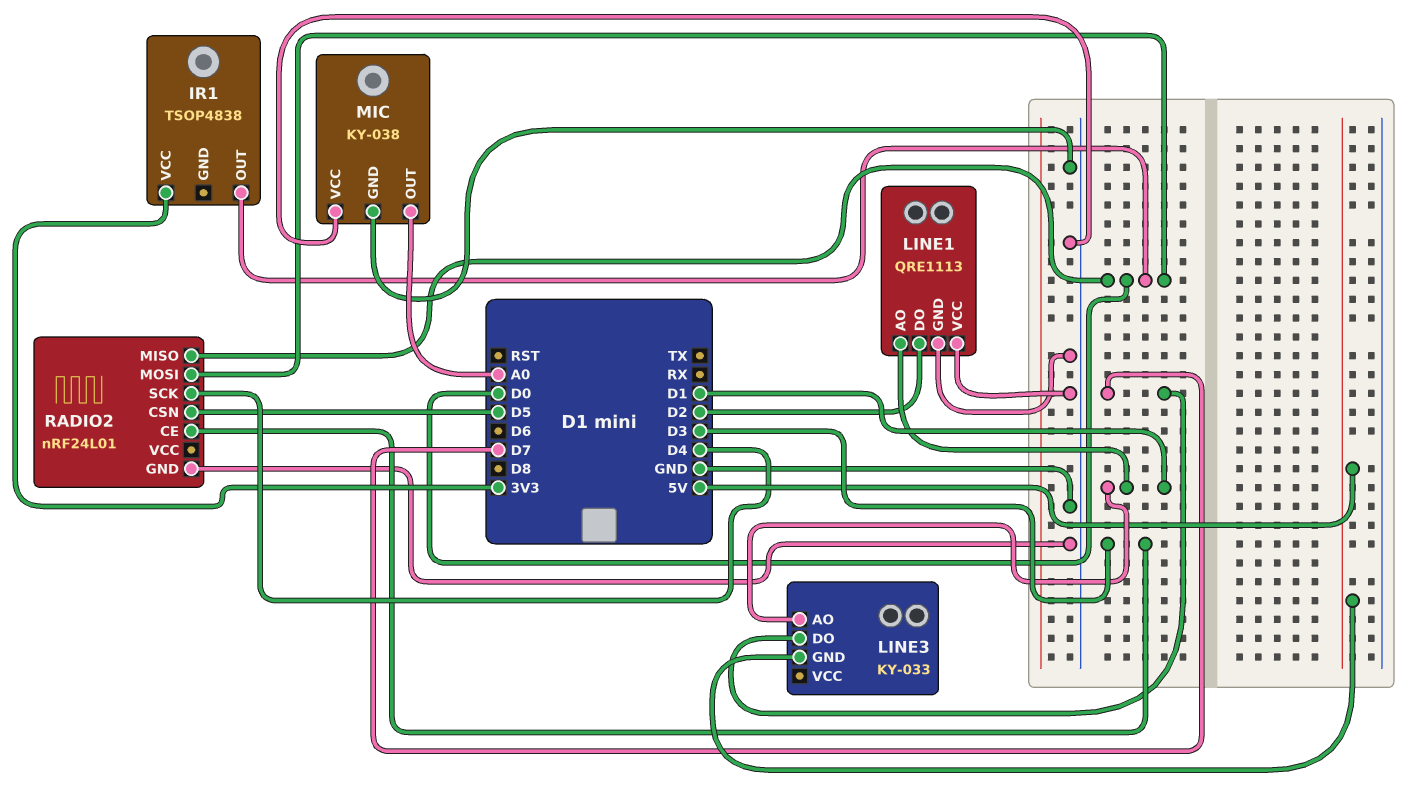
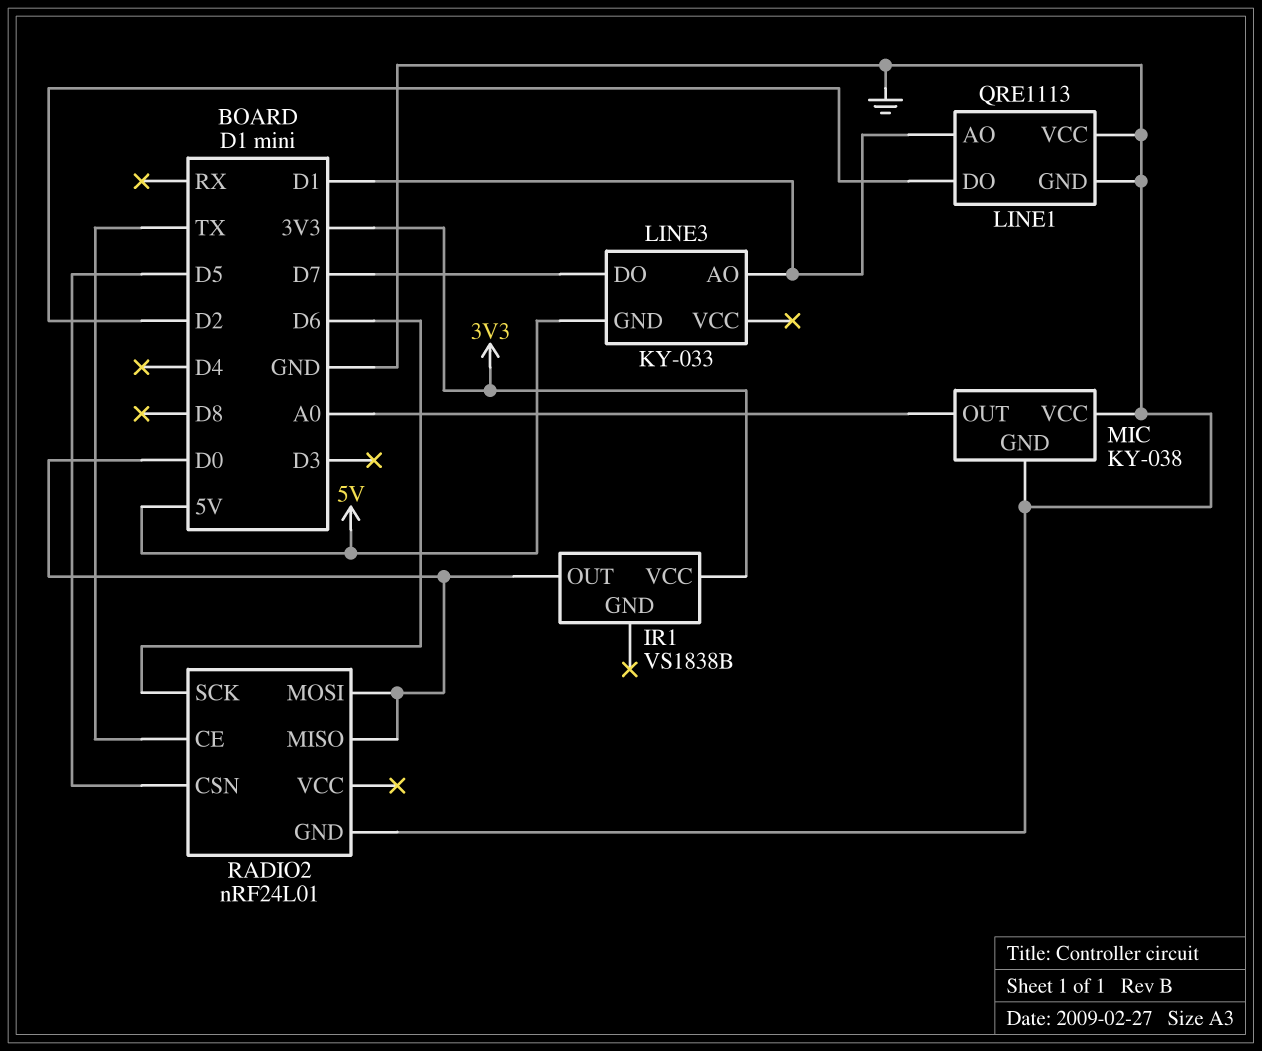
IR1: TSOP4838 -> VS1838B
RADIO2 pin CE: D3 -> TX
RADIO2 pin SCK: D4 -> D6

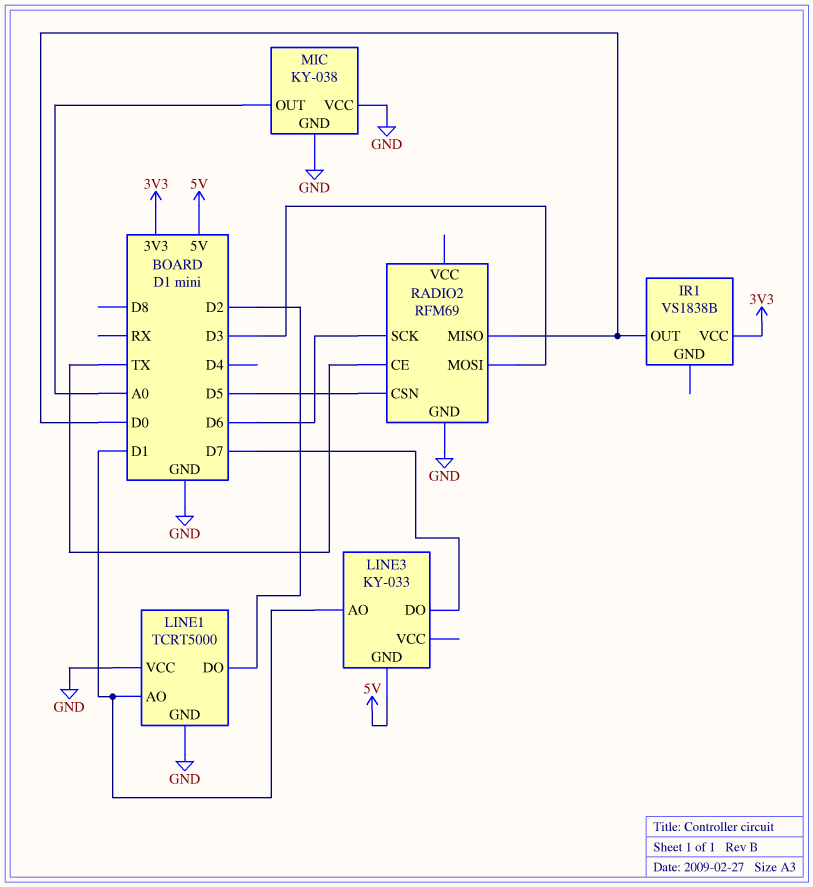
LINE1: QRE1113 -> TCRT5000
RADIO2: nRF24L01 -> RFM69
RADIO2 pin MOSI: D0 -> D3

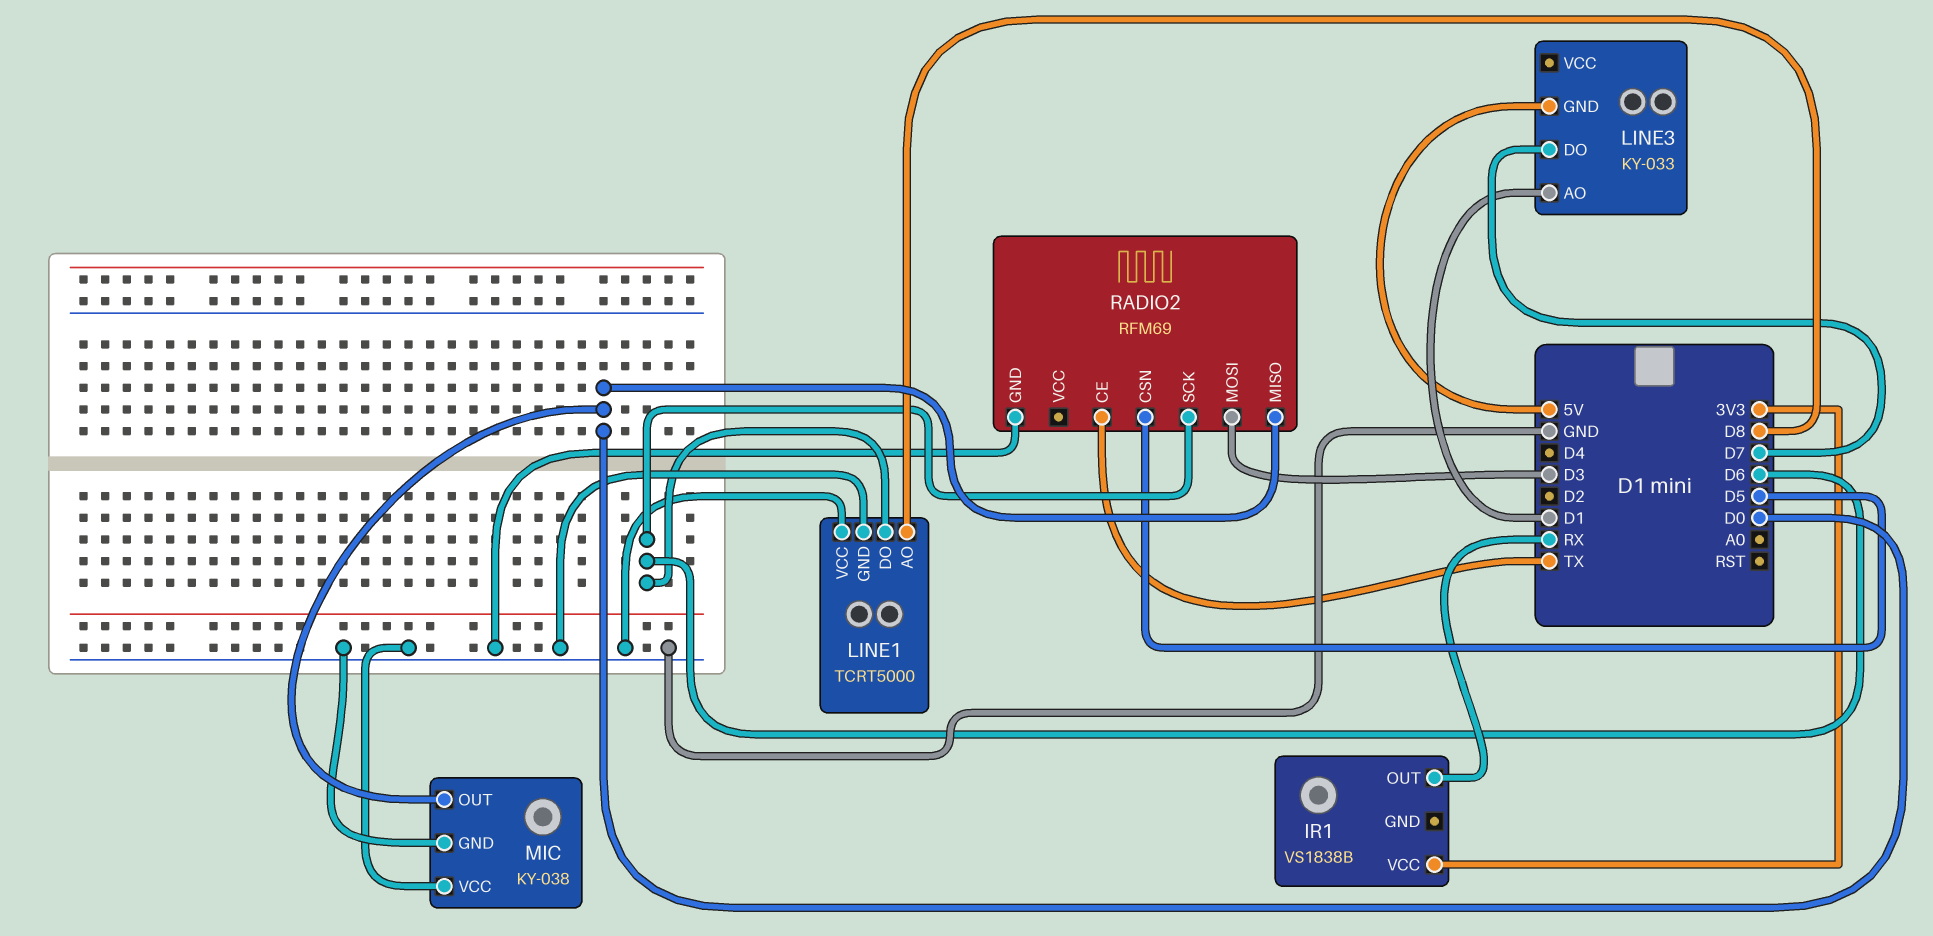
IR1 pin OUT: D0 -> RX
LINE1 pin AO: D1 -> D8
LINE1 pin DO: D2 -> D6
MIC pin OUT: A0 -> D0

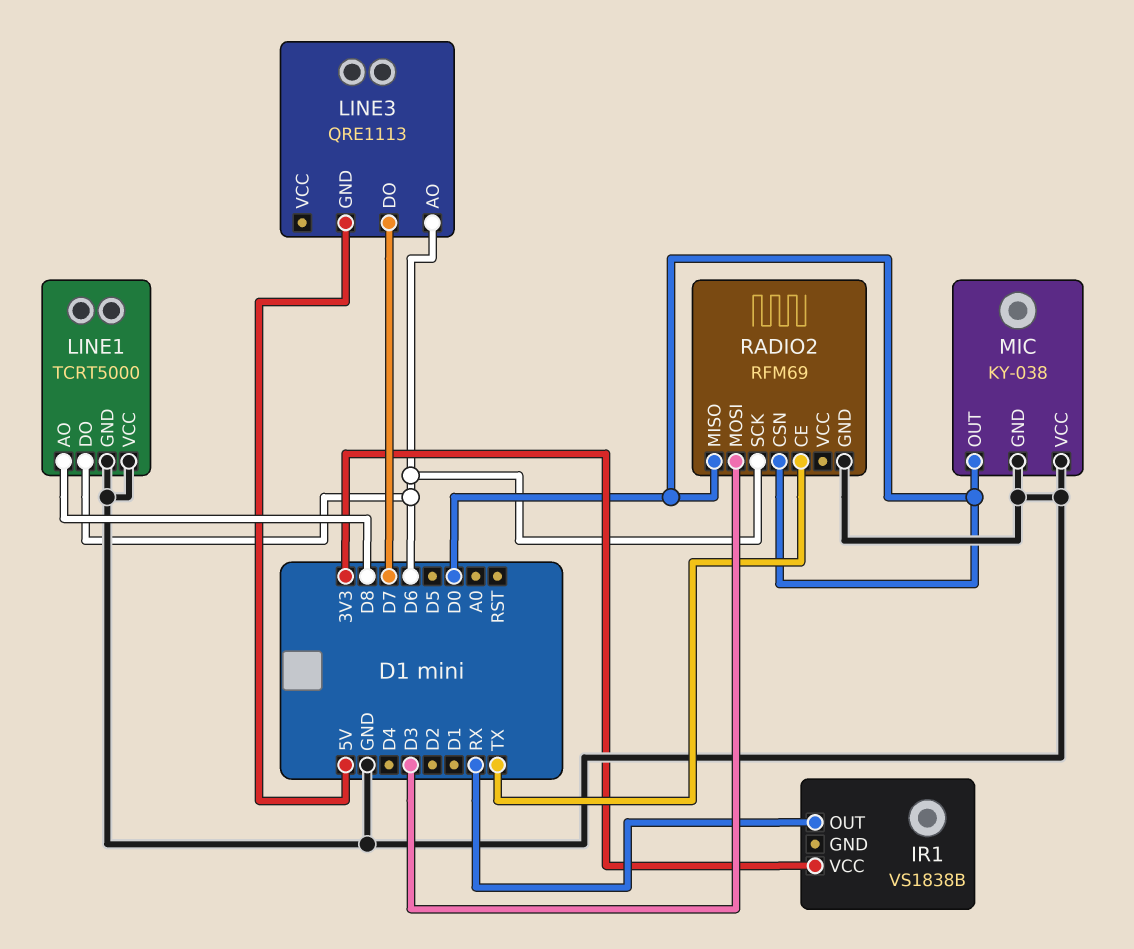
LINE3: KY-033 -> QRE1113
LINE3 pin AO: D1 -> D6
RADIO2 pin CSN: D5 -> D0

